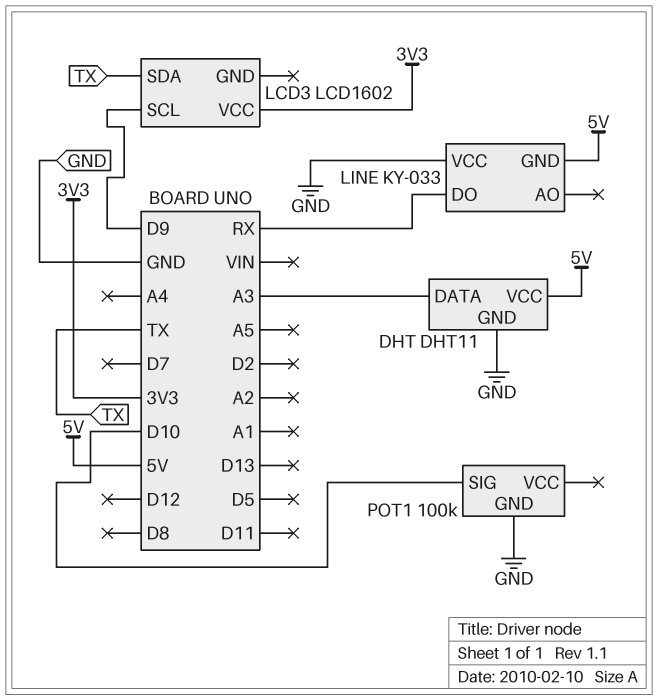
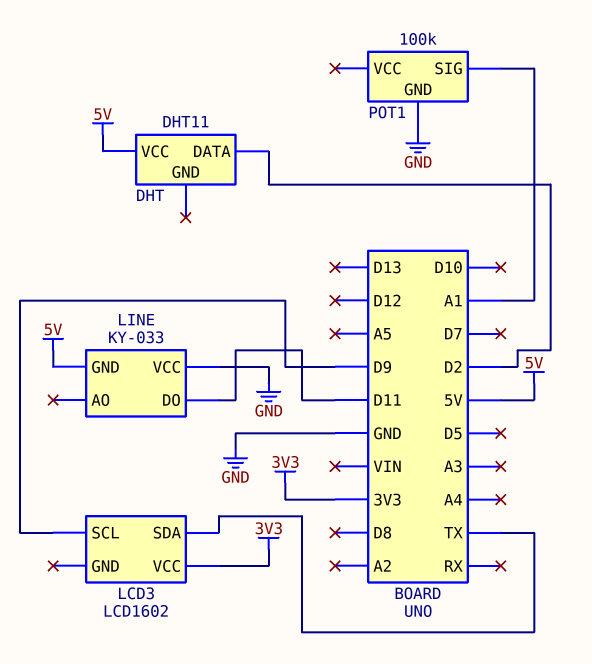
DHT pin DATA: A3 -> D2
DHT pin GND: GND -> none
LINE pin DO: RX -> D11
POT1 pin SIG: D10 -> A1

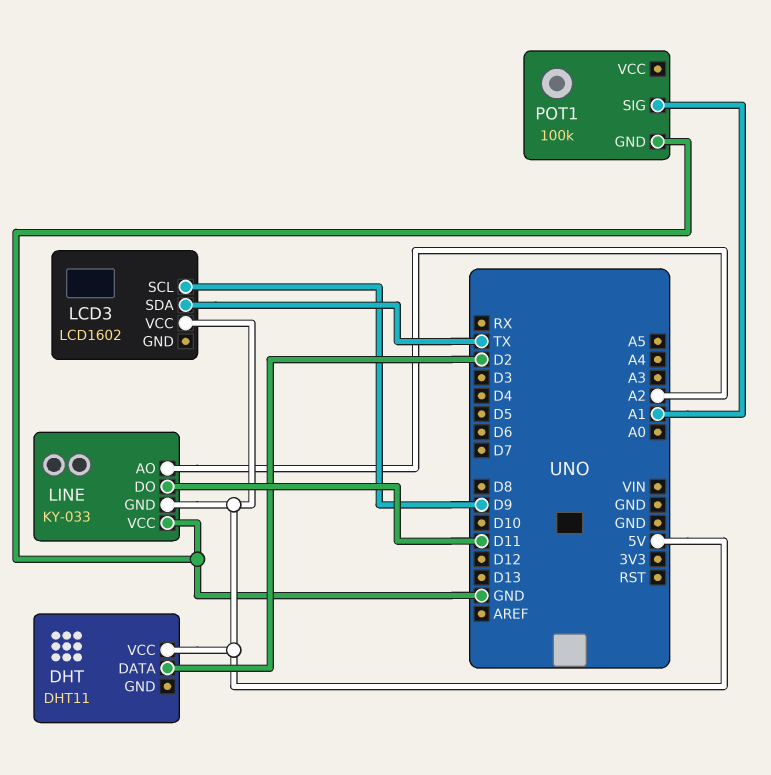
LCD3 pin VCC: 3V3 -> 5V
LINE pin AO: none -> A2

